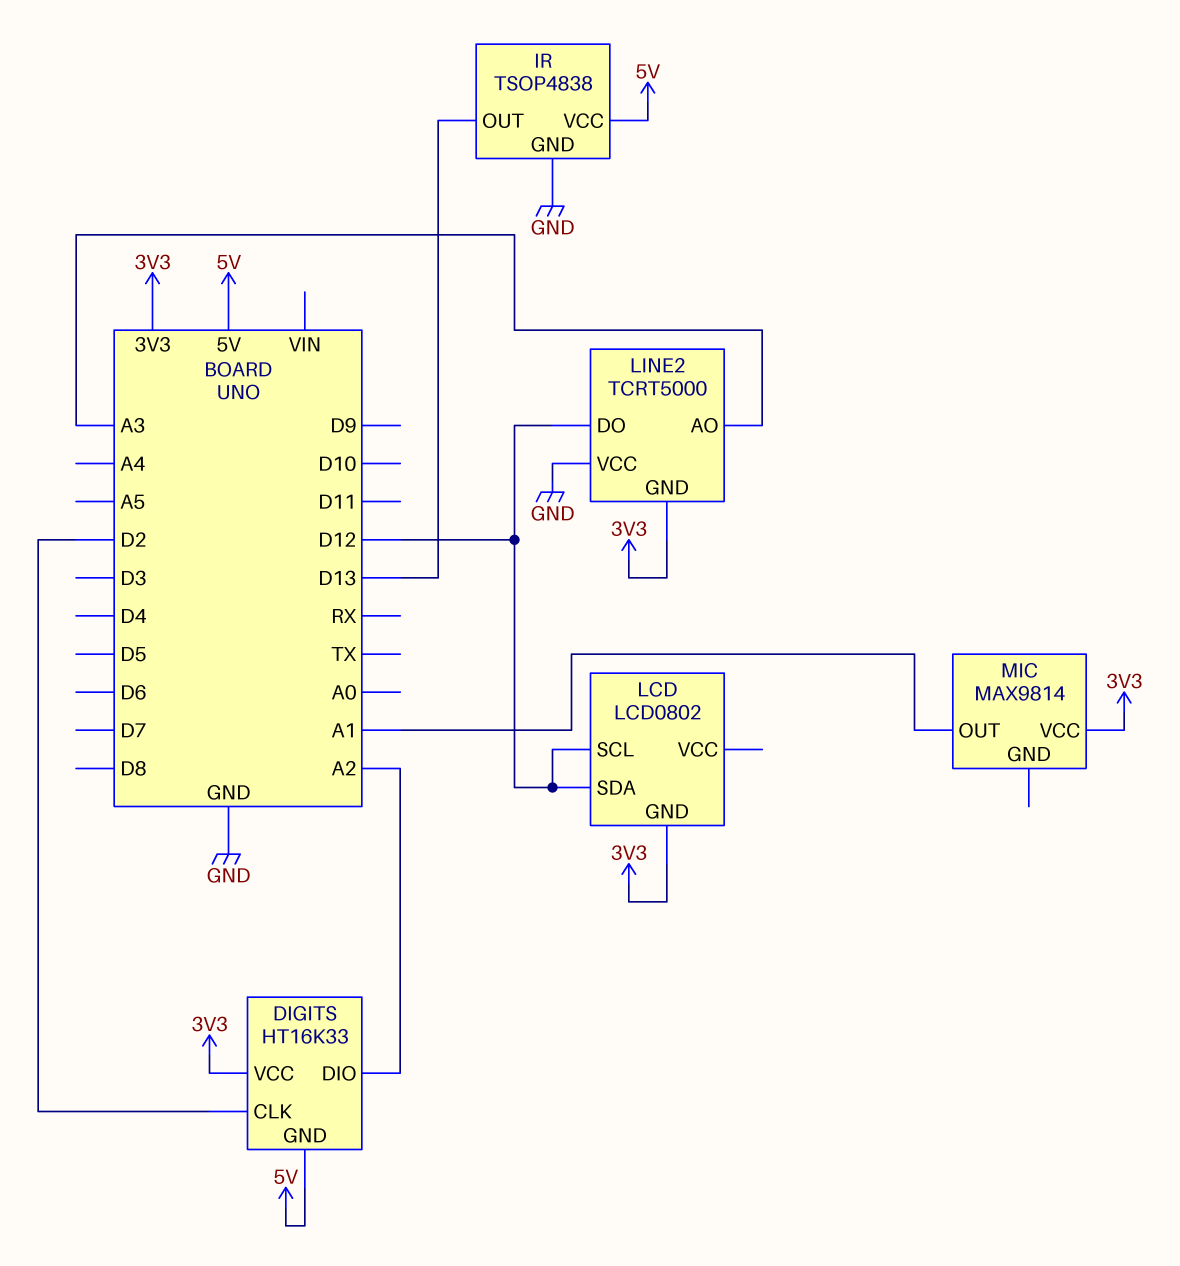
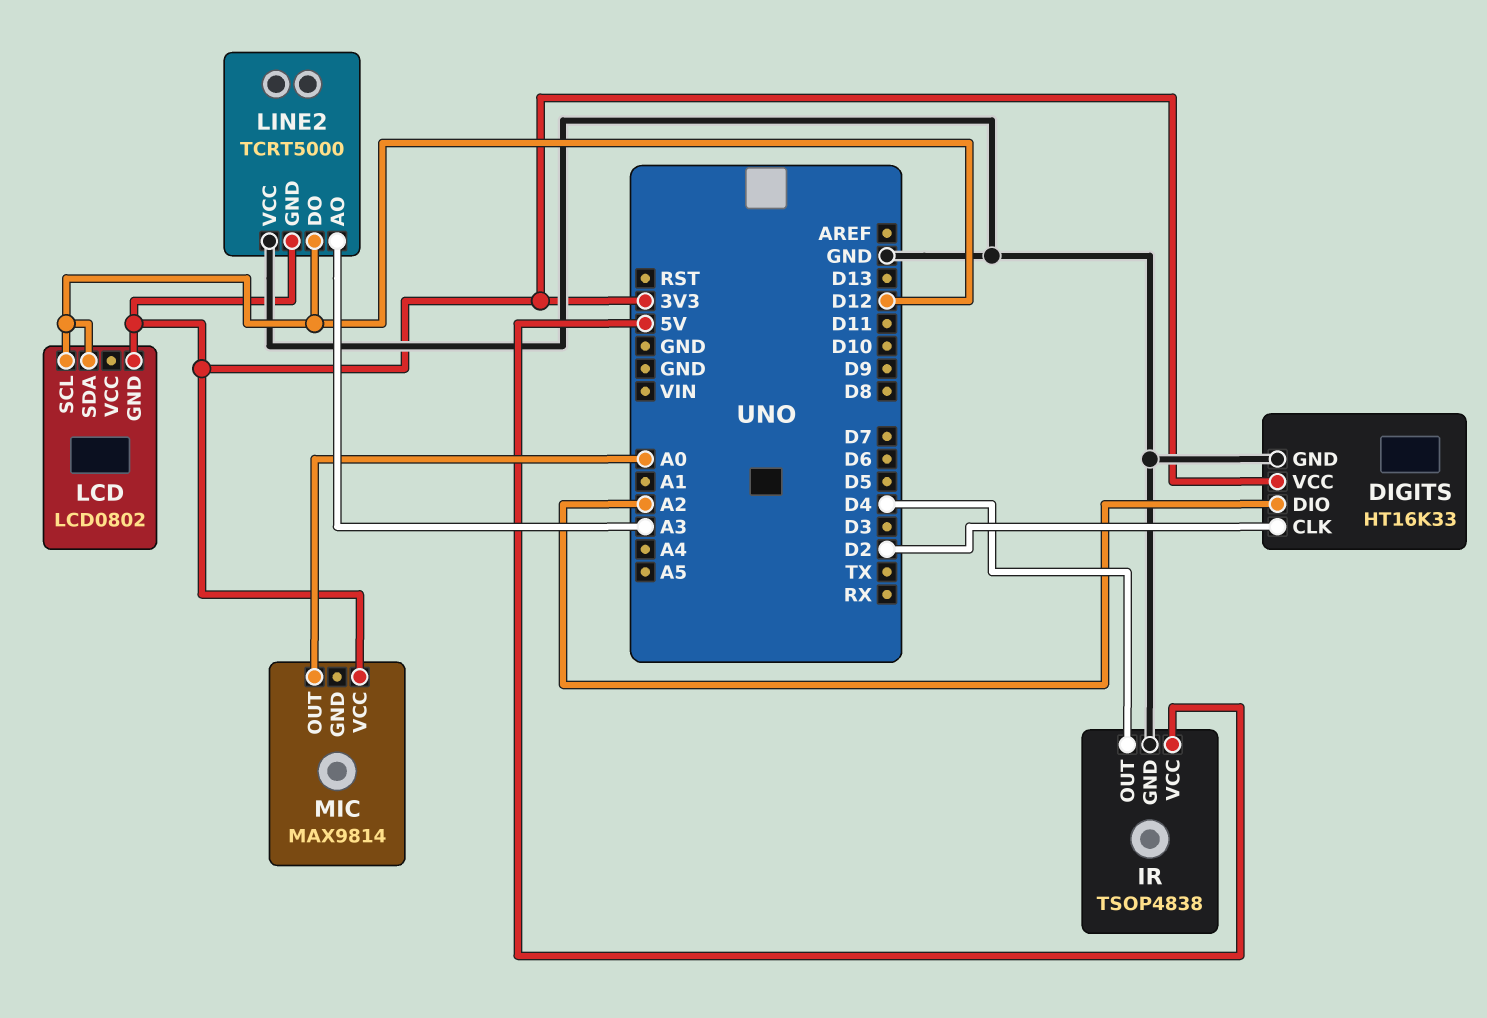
DIGITS pin GND: 5V -> GND
IR pin OUT: D13 -> D4
MIC pin OUT: A1 -> A0

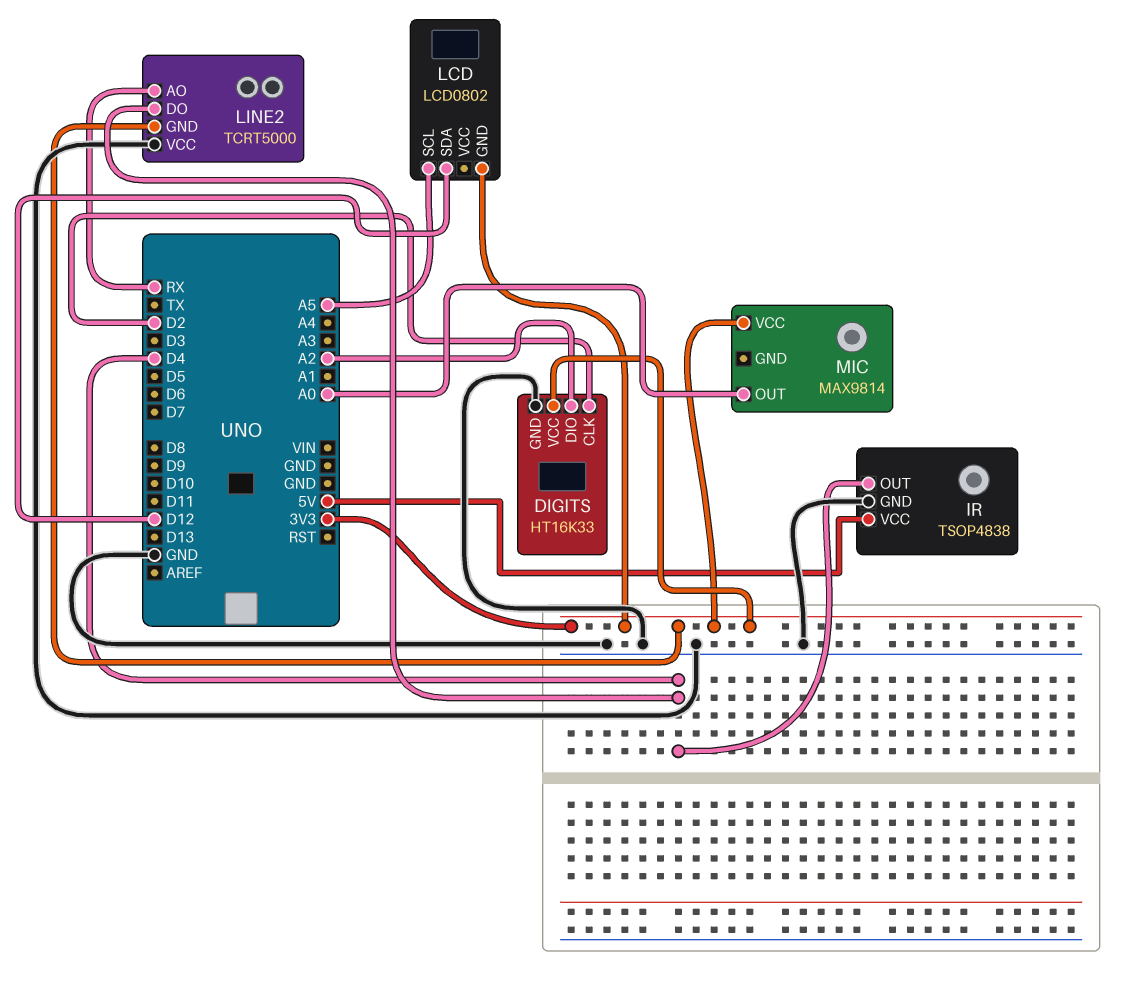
LCD pin SCL: D12 -> A5
LINE2 pin AO: A3 -> RX
LINE2 pin DO: D12 -> D4

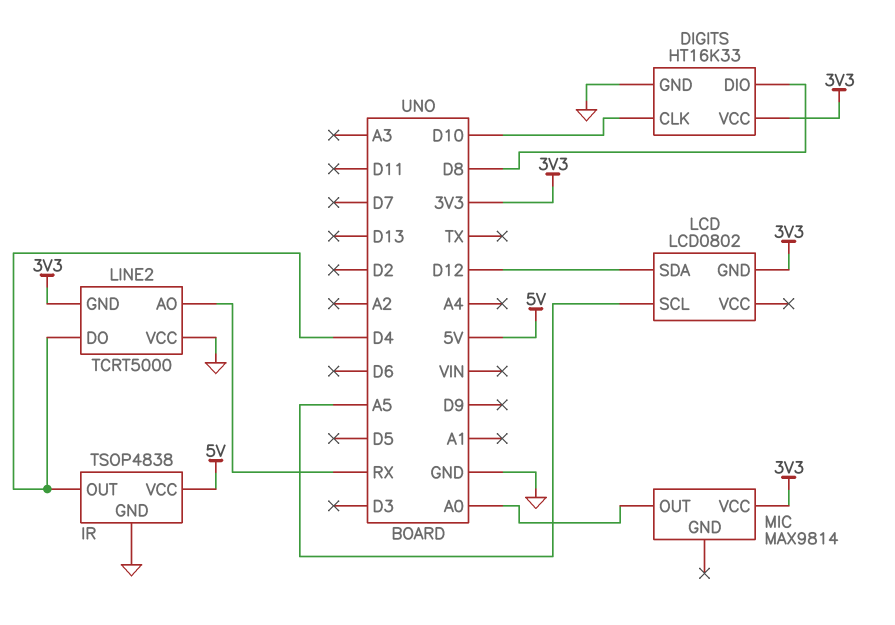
DIGITS pin CLK: D2 -> D10
DIGITS pin DIO: A2 -> D8

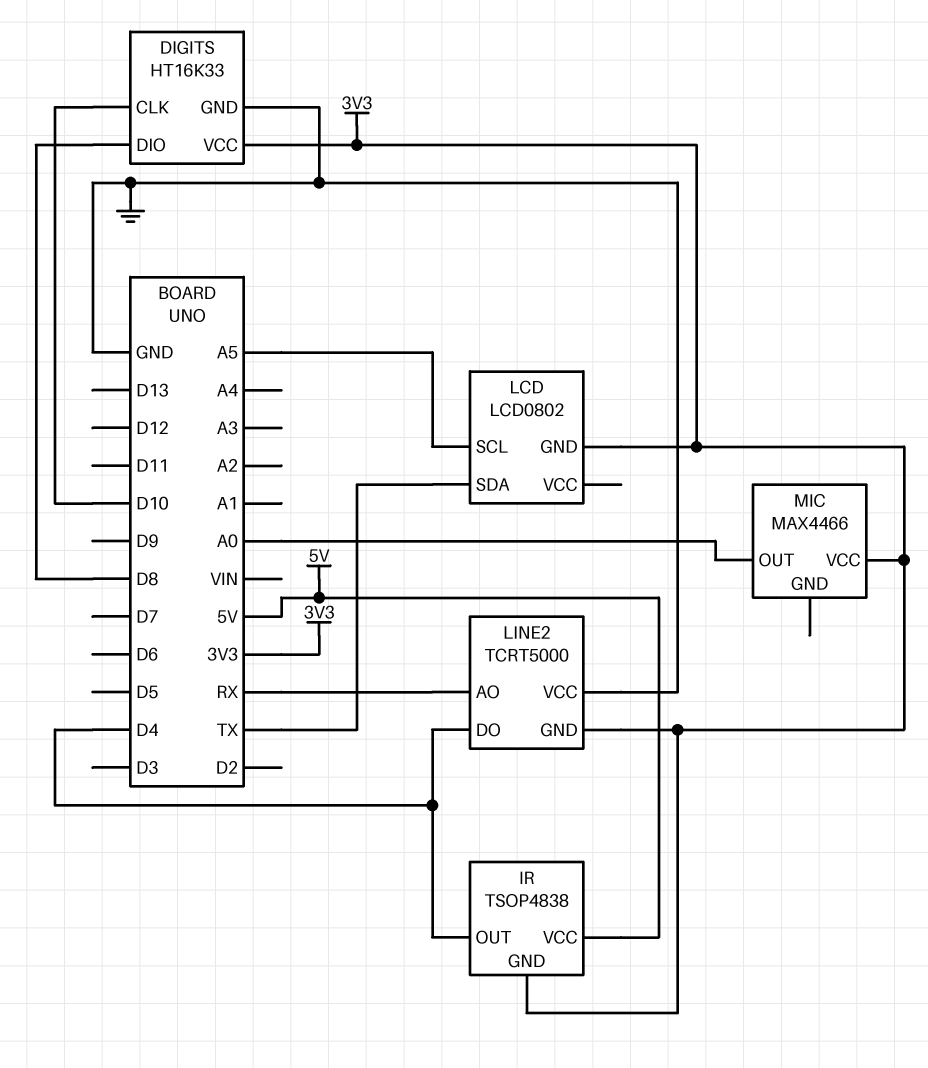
IR pin GND: GND -> 3V3
LCD pin SDA: D12 -> TX
MIC: MAX9814 -> MAX4466

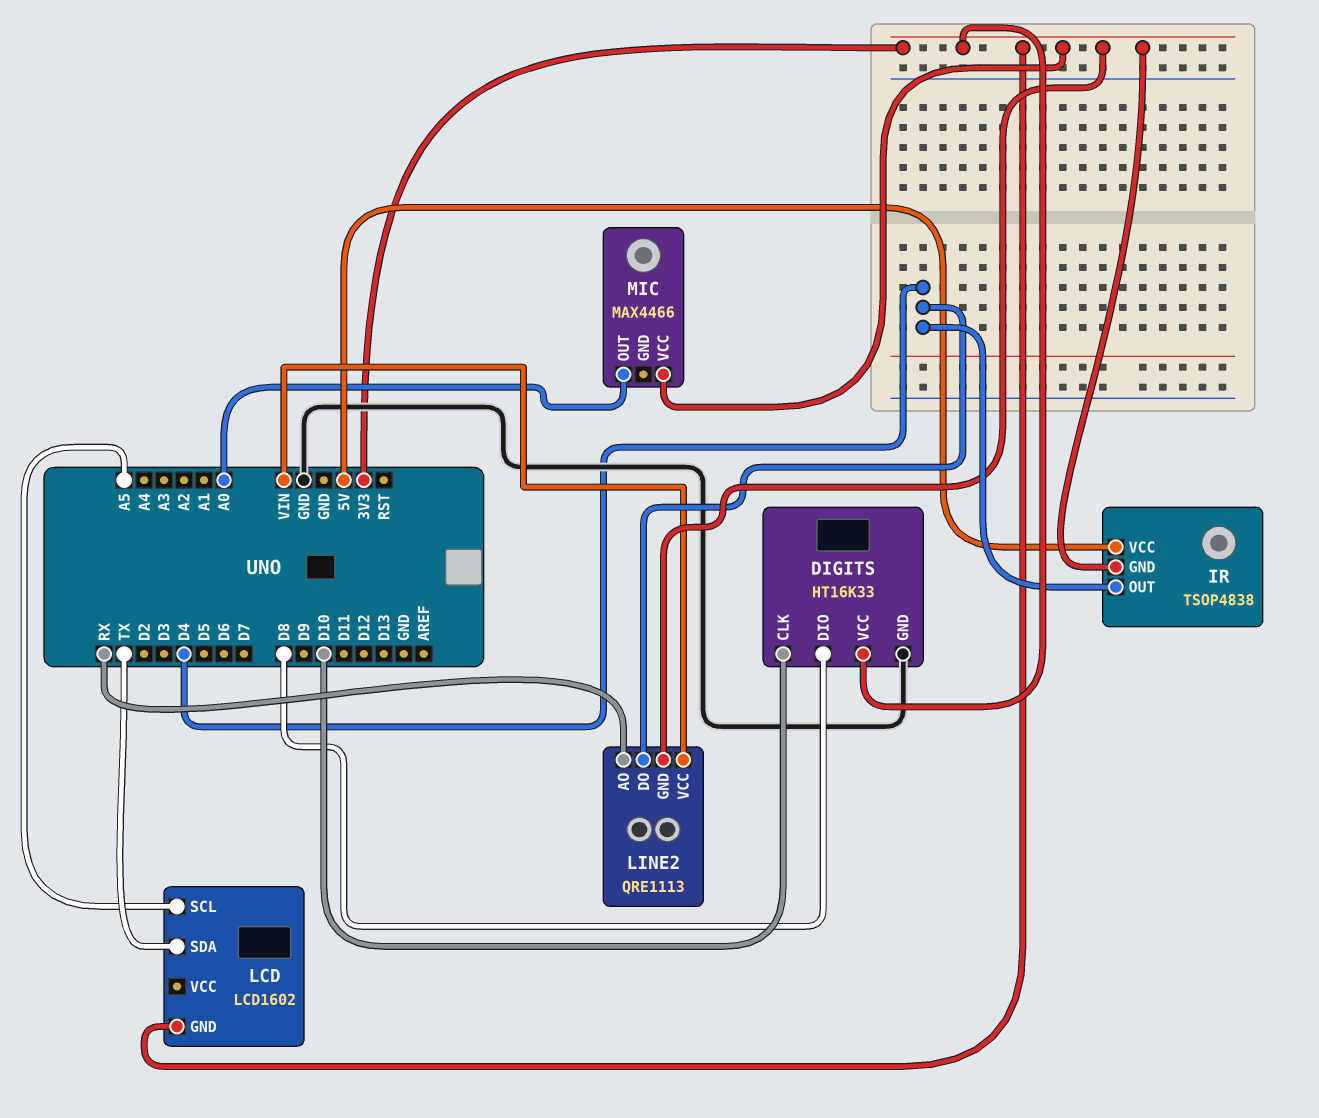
LCD: LCD0802 -> LCD1602
LINE2: TCRT5000 -> QRE1113
LINE2 pin VCC: GND -> VIN

